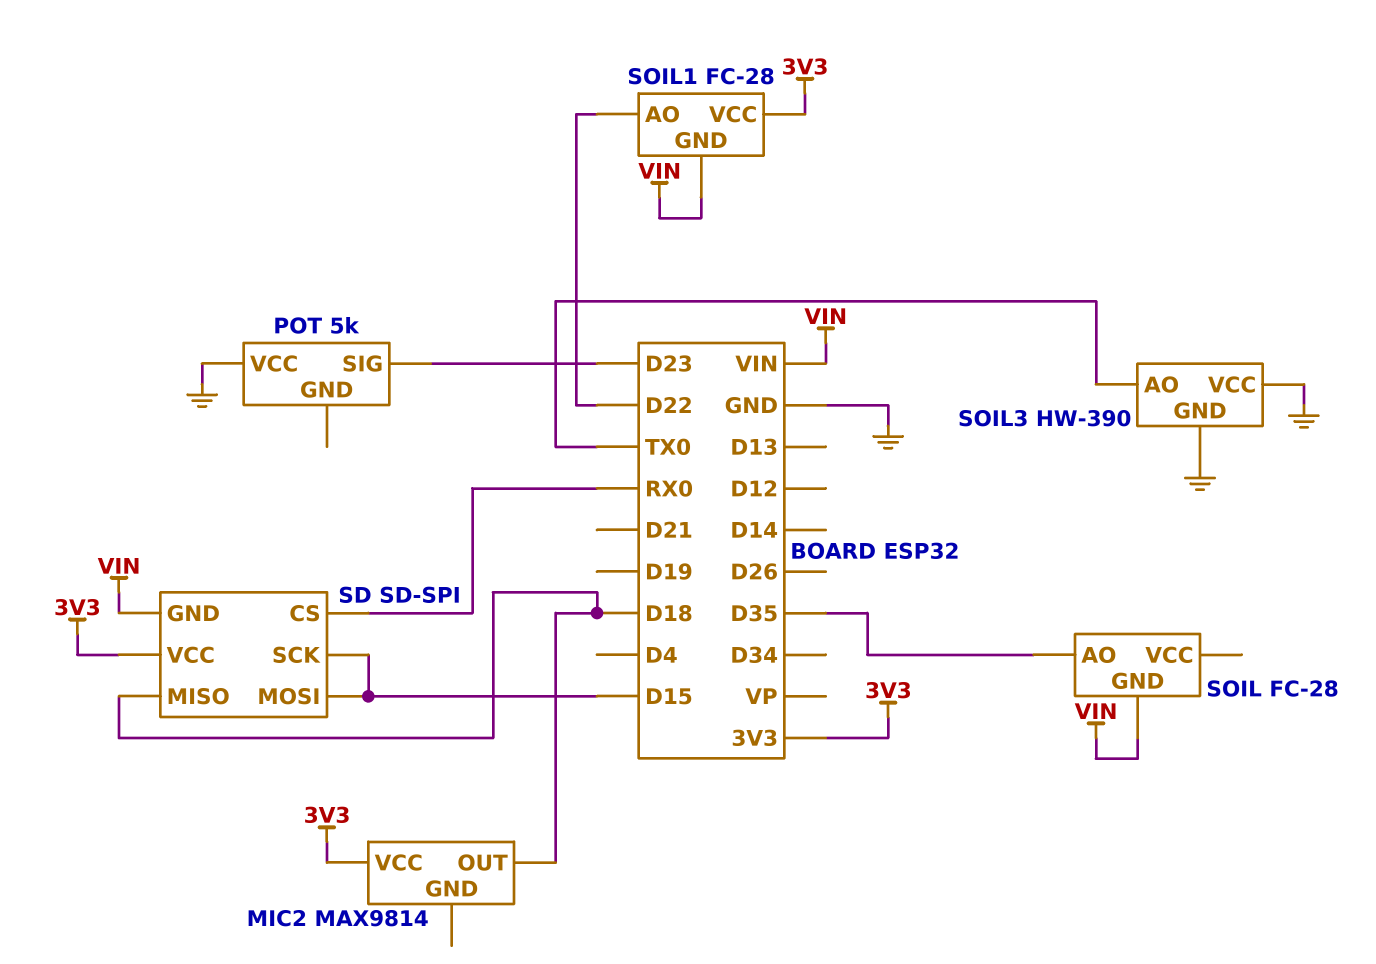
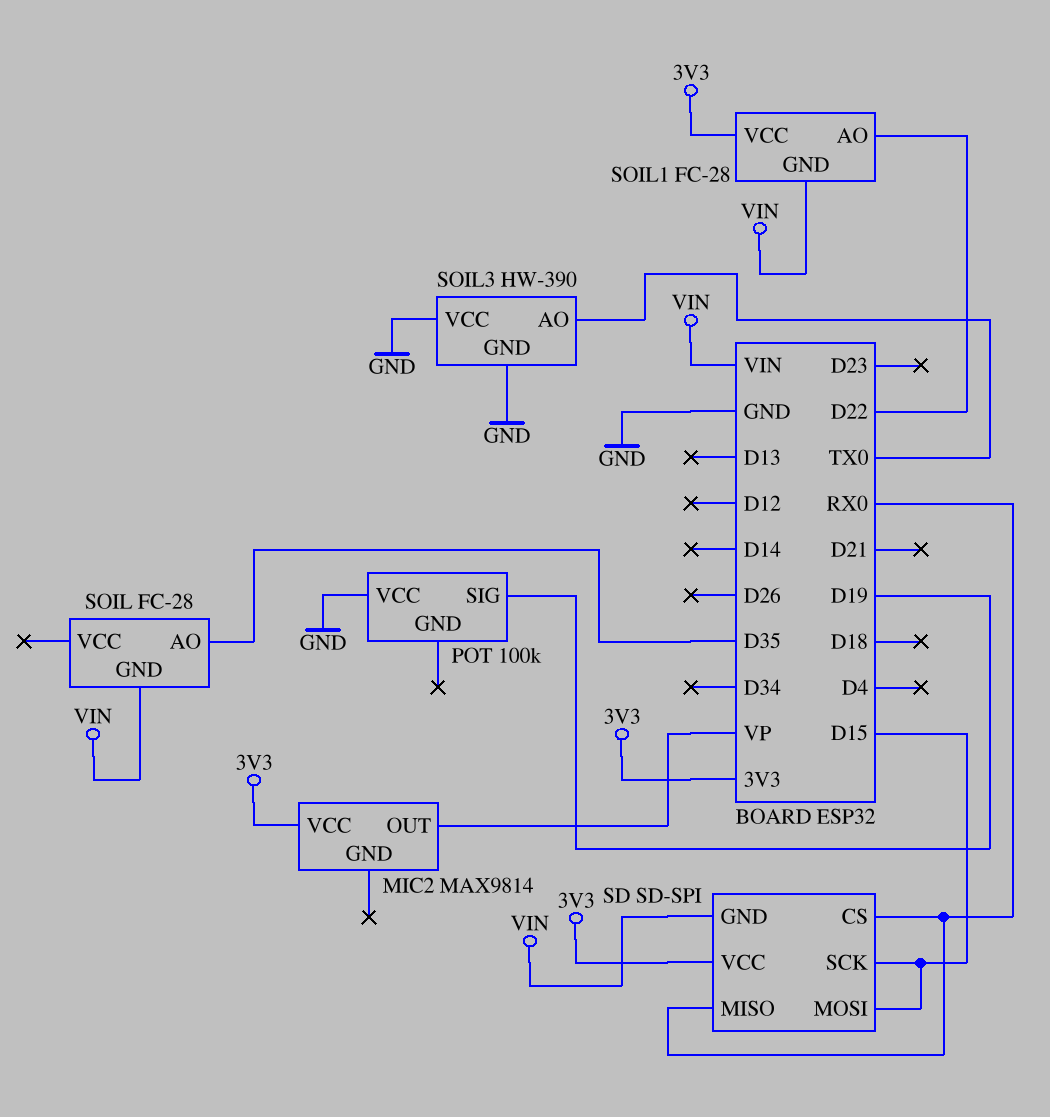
MIC2 pin OUT: D18 -> VP
POT: 5k -> 100k
POT pin SIG: D23 -> D19
SD pin MISO: D18 -> RX0

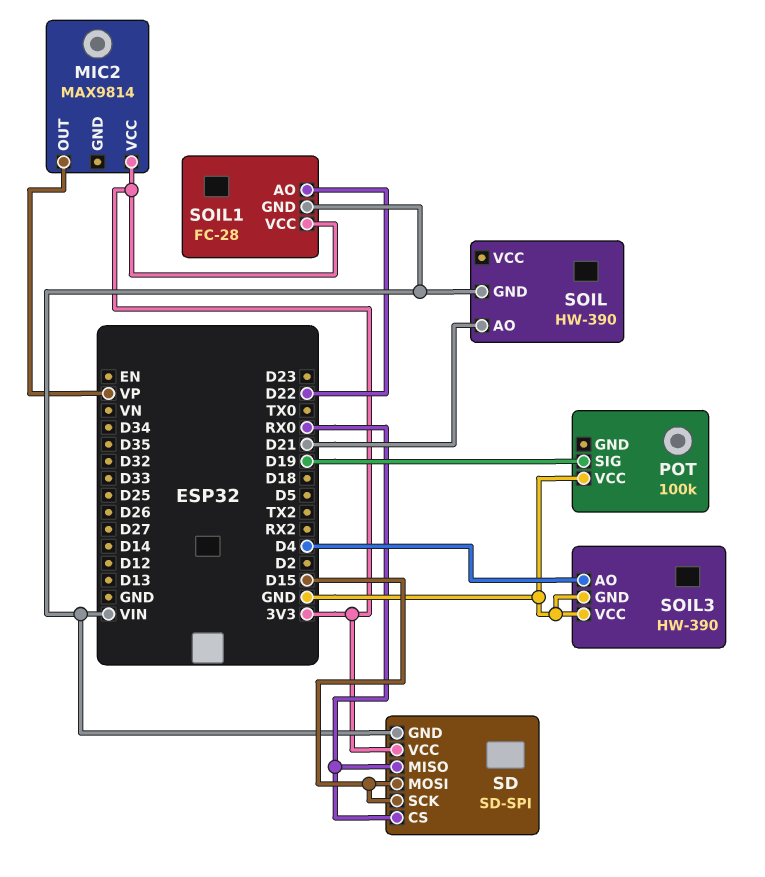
SOIL: FC-28 -> HW-390
SOIL pin AO: D35 -> D21
SOIL3 pin AO: TX0 -> D4

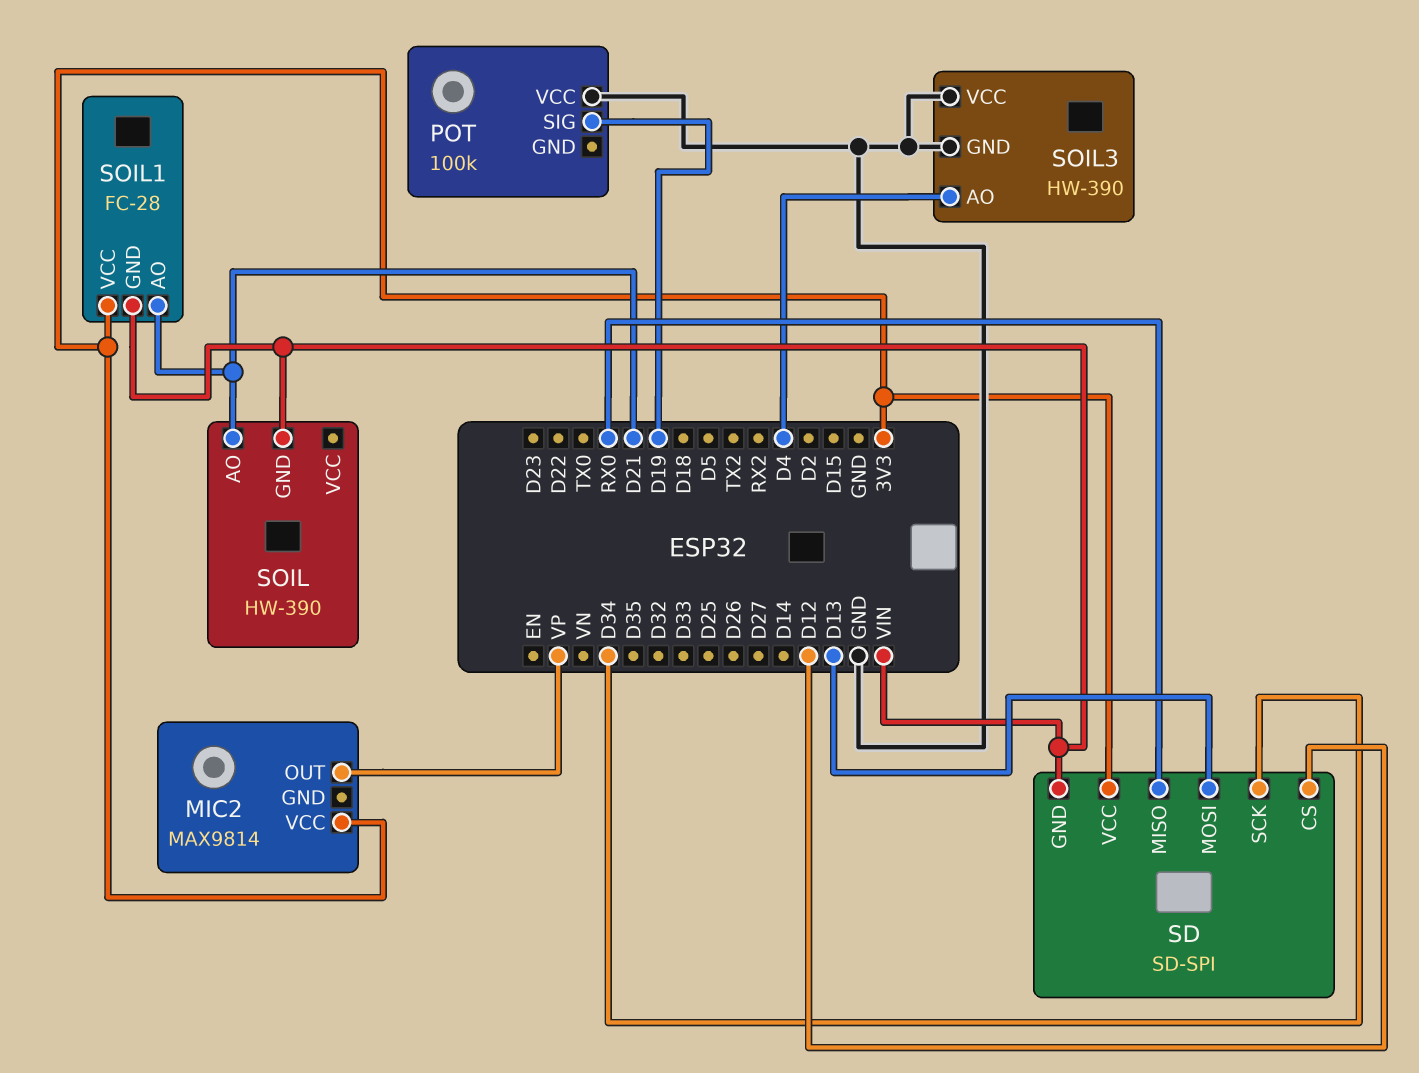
SD pin CS: RX0 -> D12
SD pin MOSI: D15 -> D13
SD pin SCK: D15 -> D34
SOIL1 pin AO: D22 -> D21

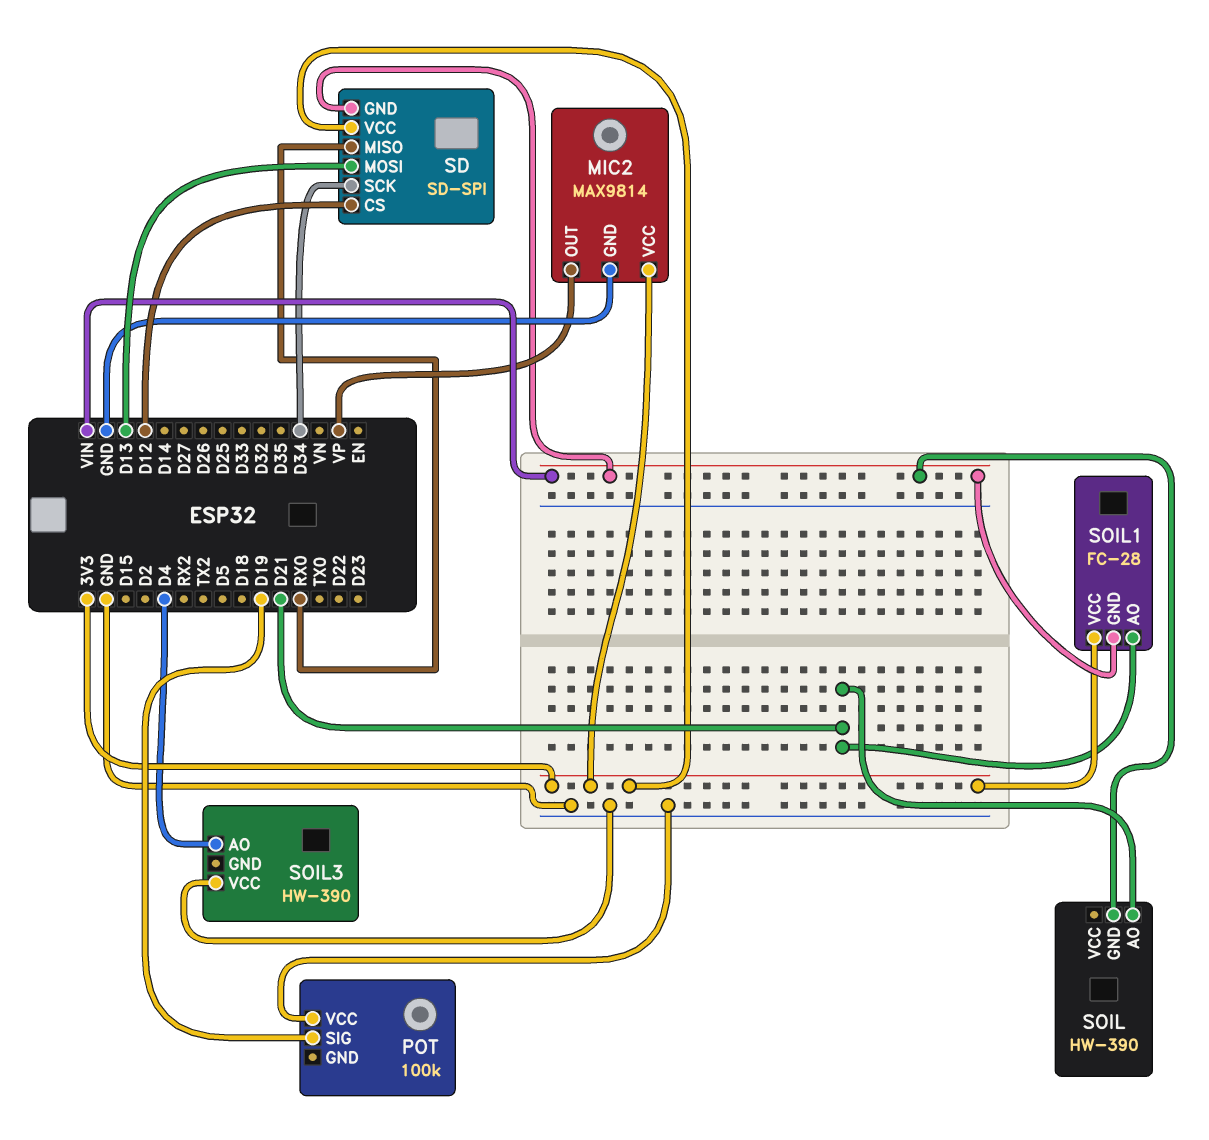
MIC2 pin GND: none -> GND
SOIL3 pin GND: GND -> none

